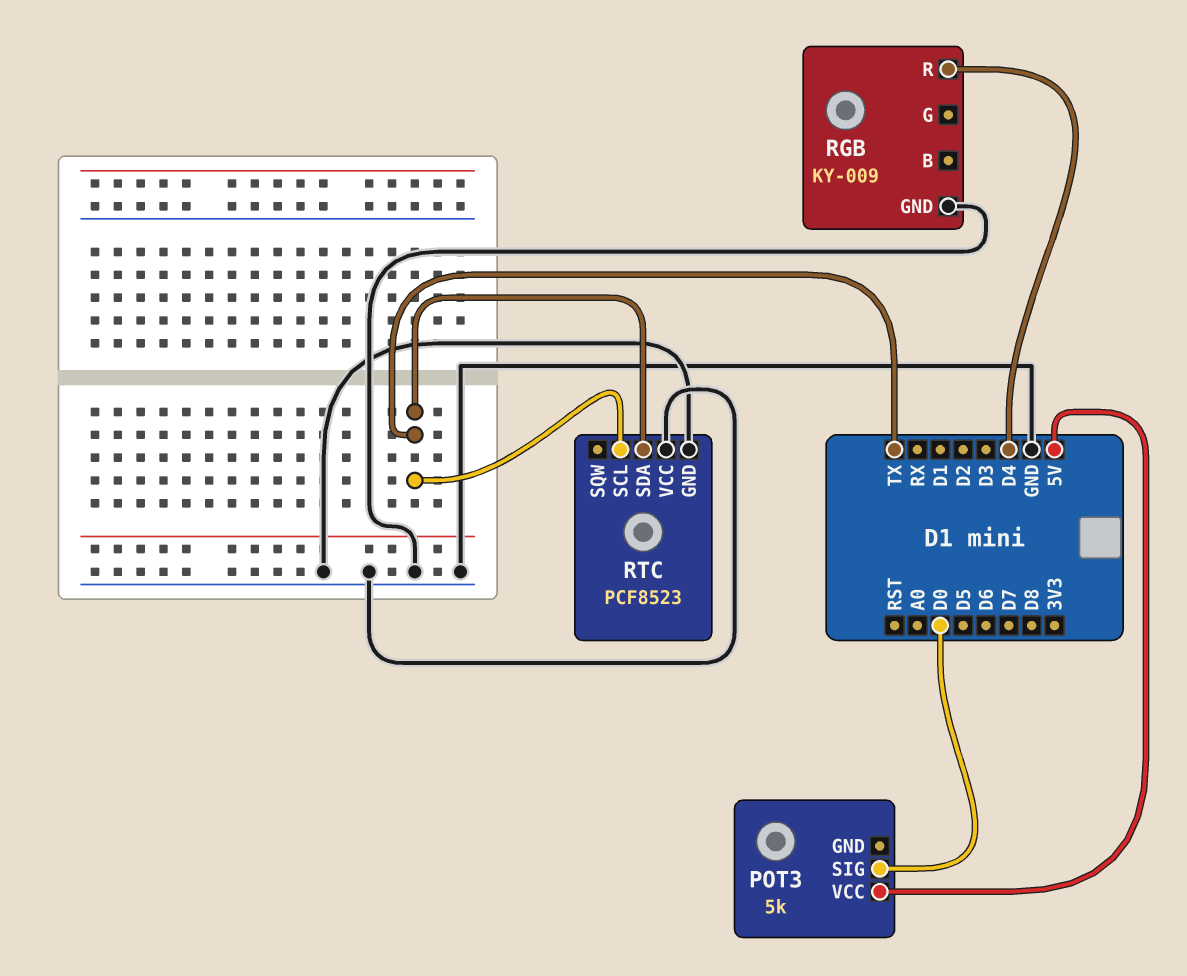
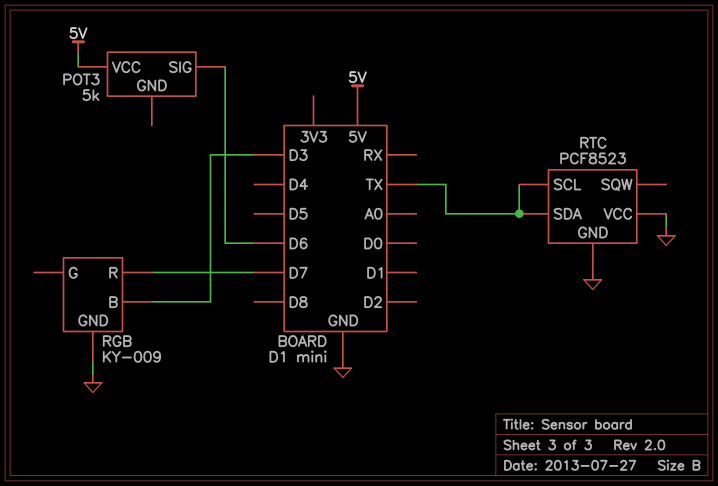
POT3 pin SIG: D0 -> D6
RGB pin B: none -> D3
RGB pin R: D4 -> D7

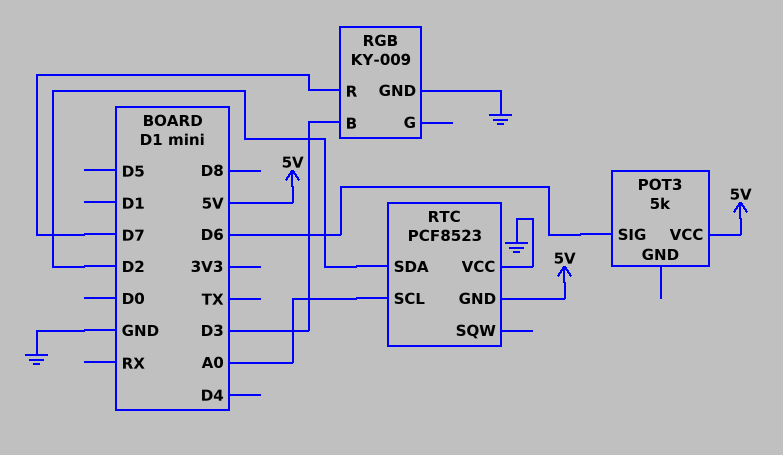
RTC pin GND: GND -> 5V
RTC pin SCL: TX -> A0
RTC pin SDA: TX -> D2

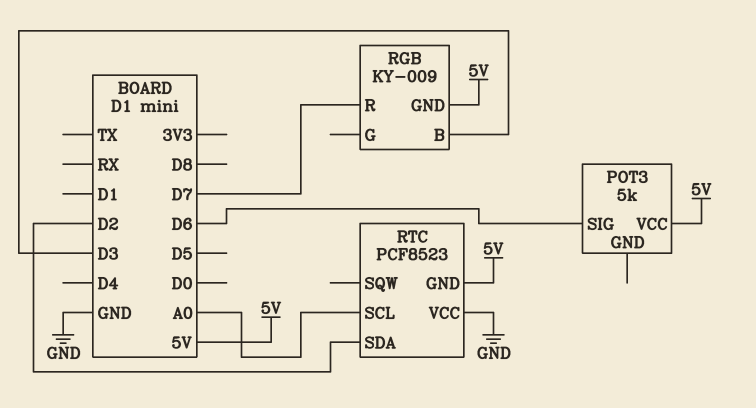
RGB pin GND: GND -> 5V

